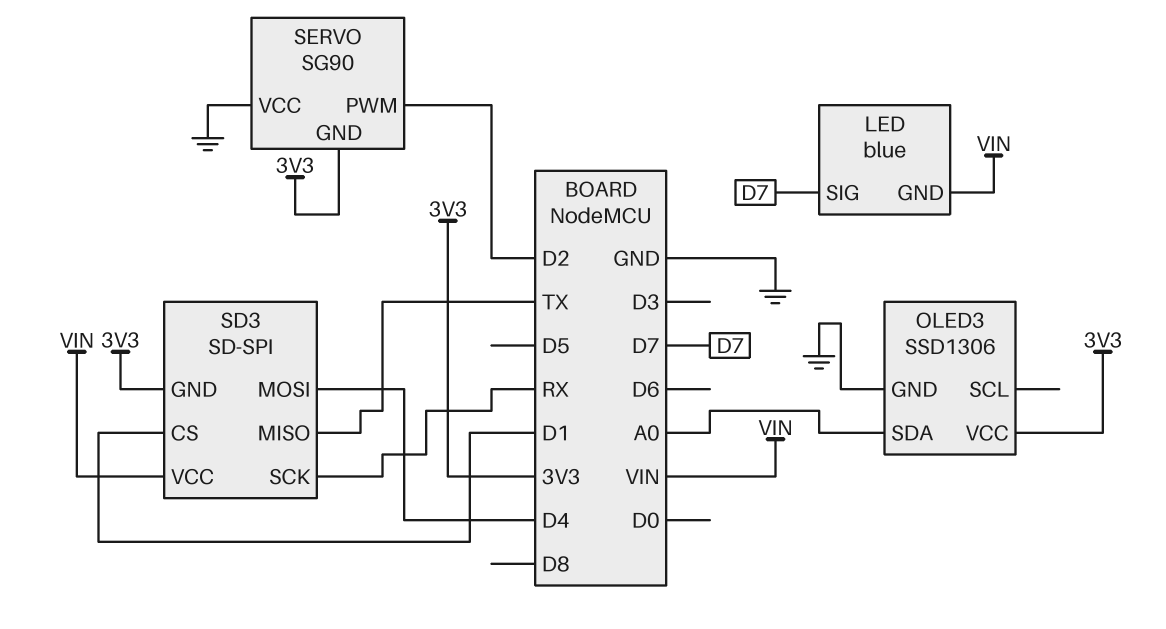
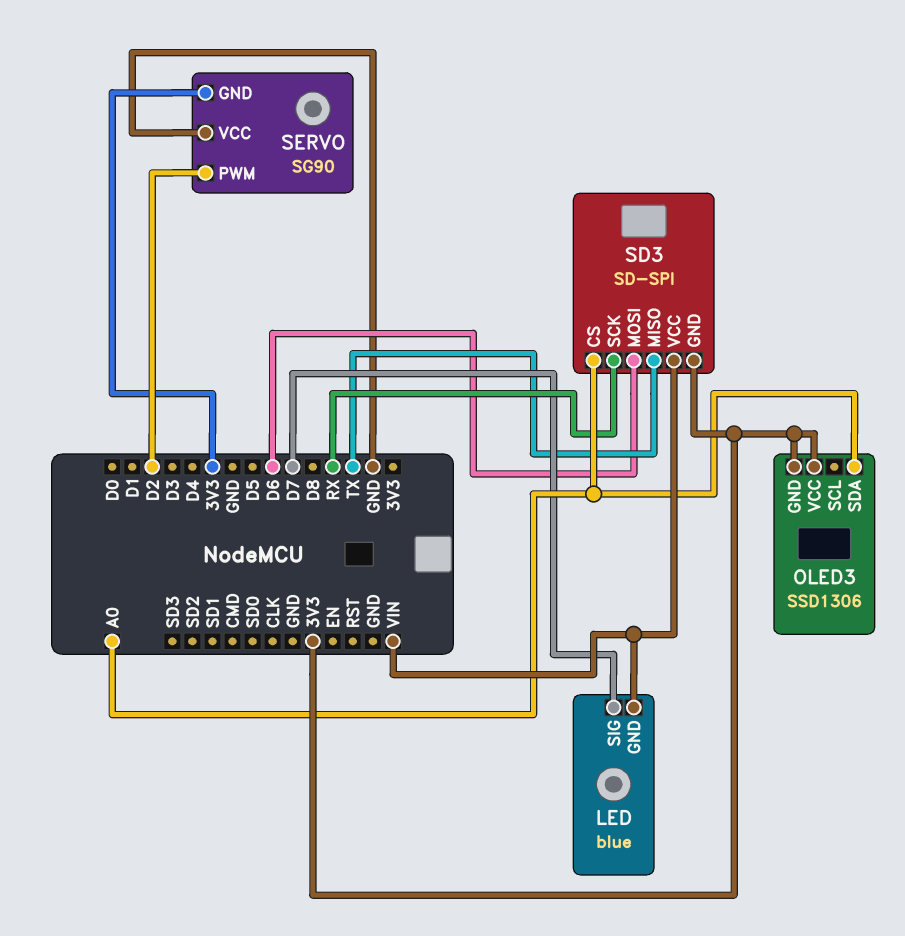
OLED3 pin GND: GND -> 3V3
SD3 pin CS: D1 -> A0
SD3 pin MOSI: D4 -> D6

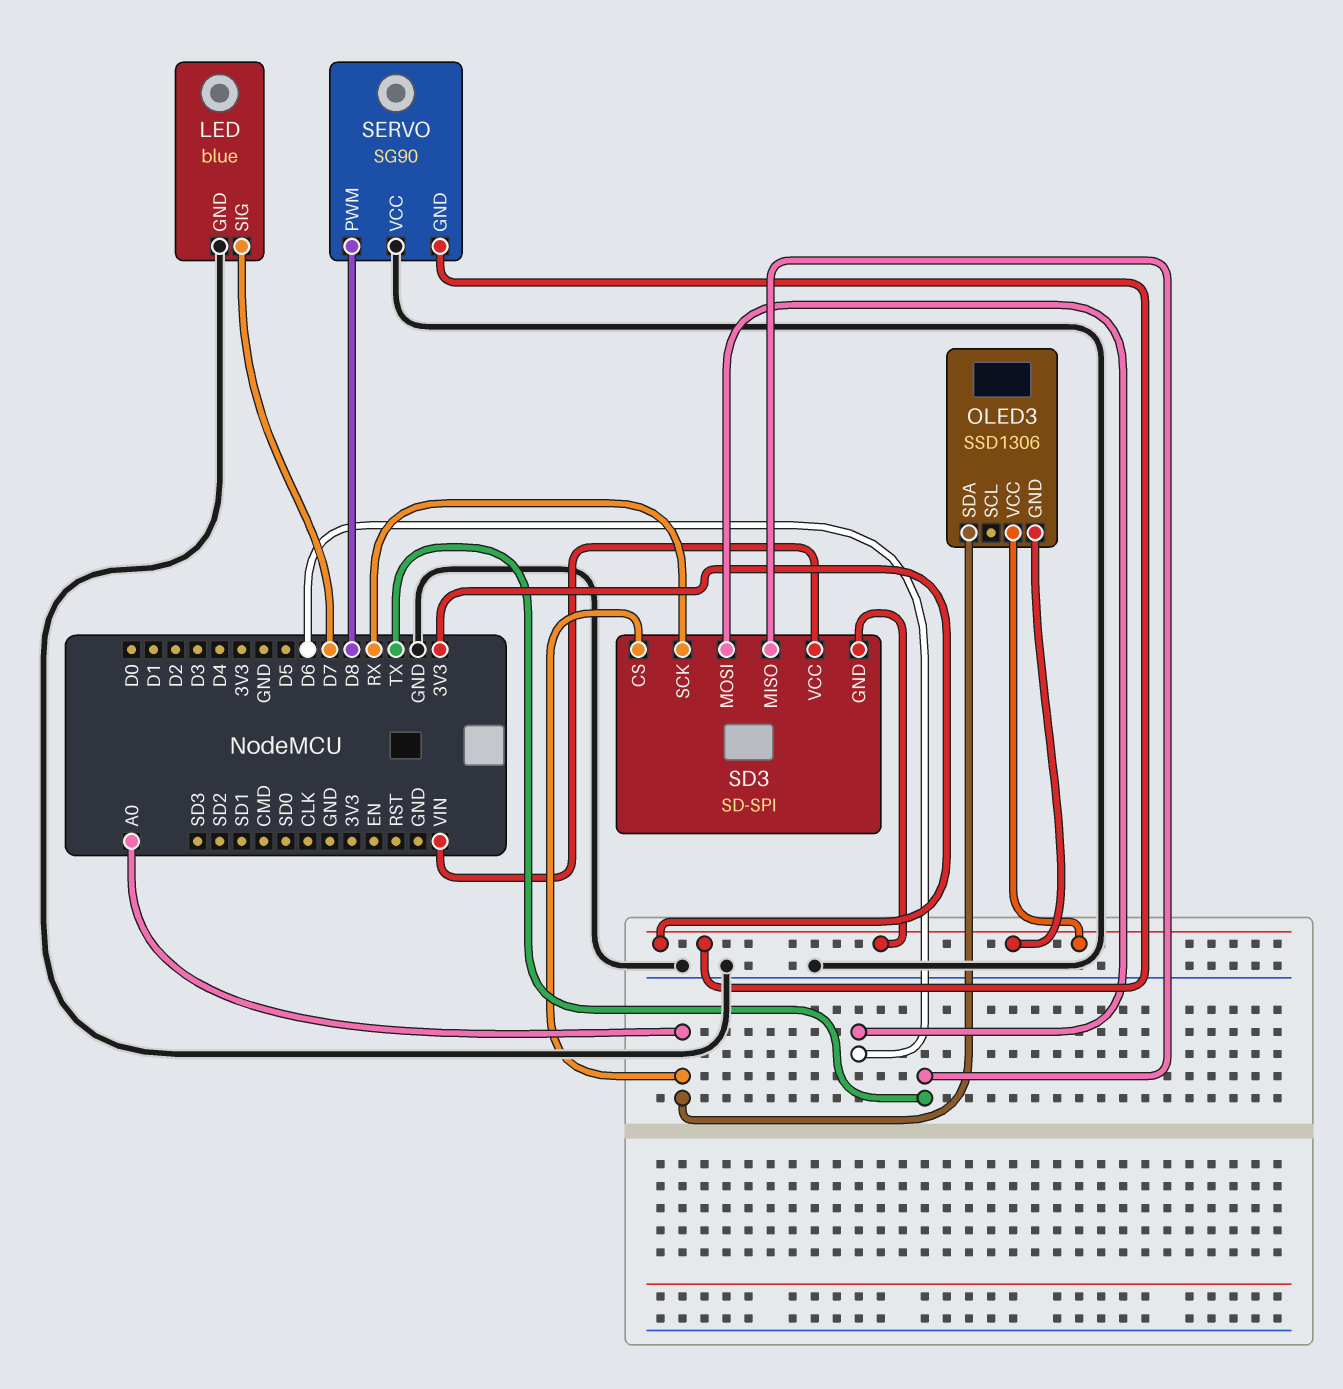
LED pin GND: VIN -> GND
SERVO pin PWM: D2 -> D8

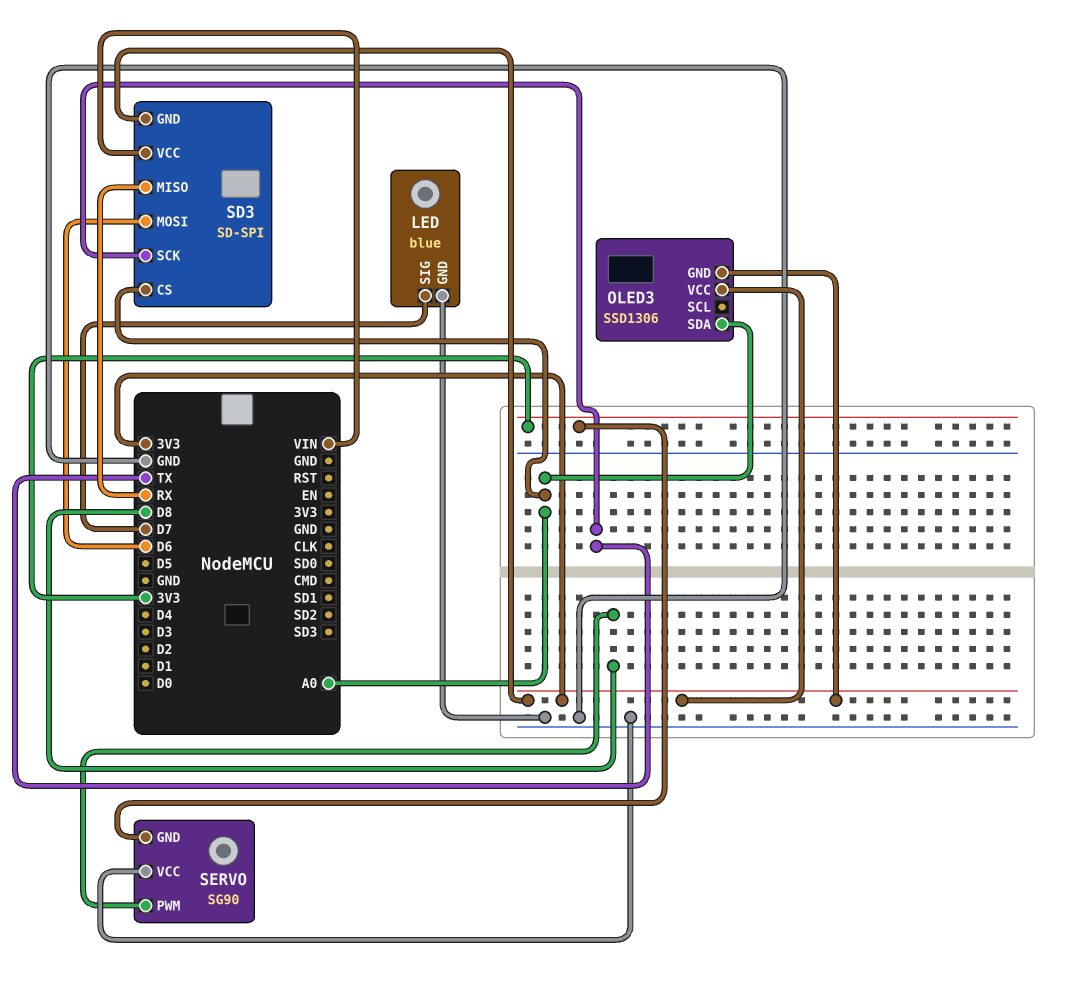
SD3 pin MISO: TX -> RX
SD3 pin SCK: RX -> TX

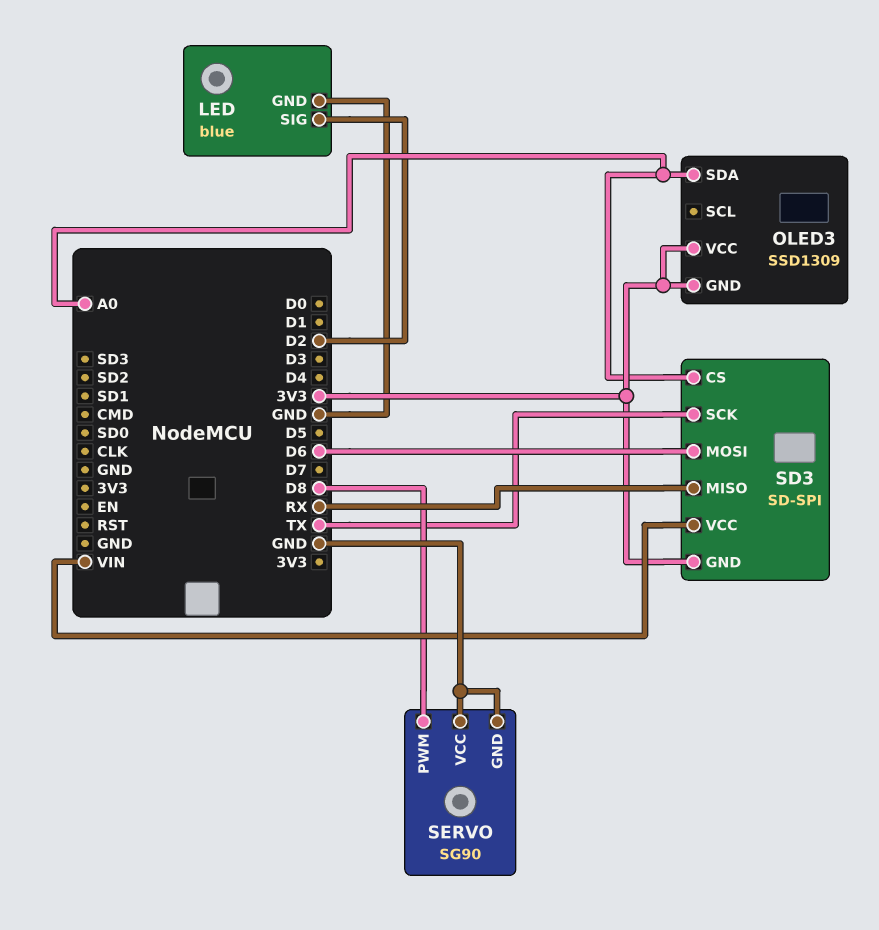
LED pin SIG: D7 -> D2
OLED3: SSD1306 -> SSD1309
SERVO pin GND: 3V3 -> GND

